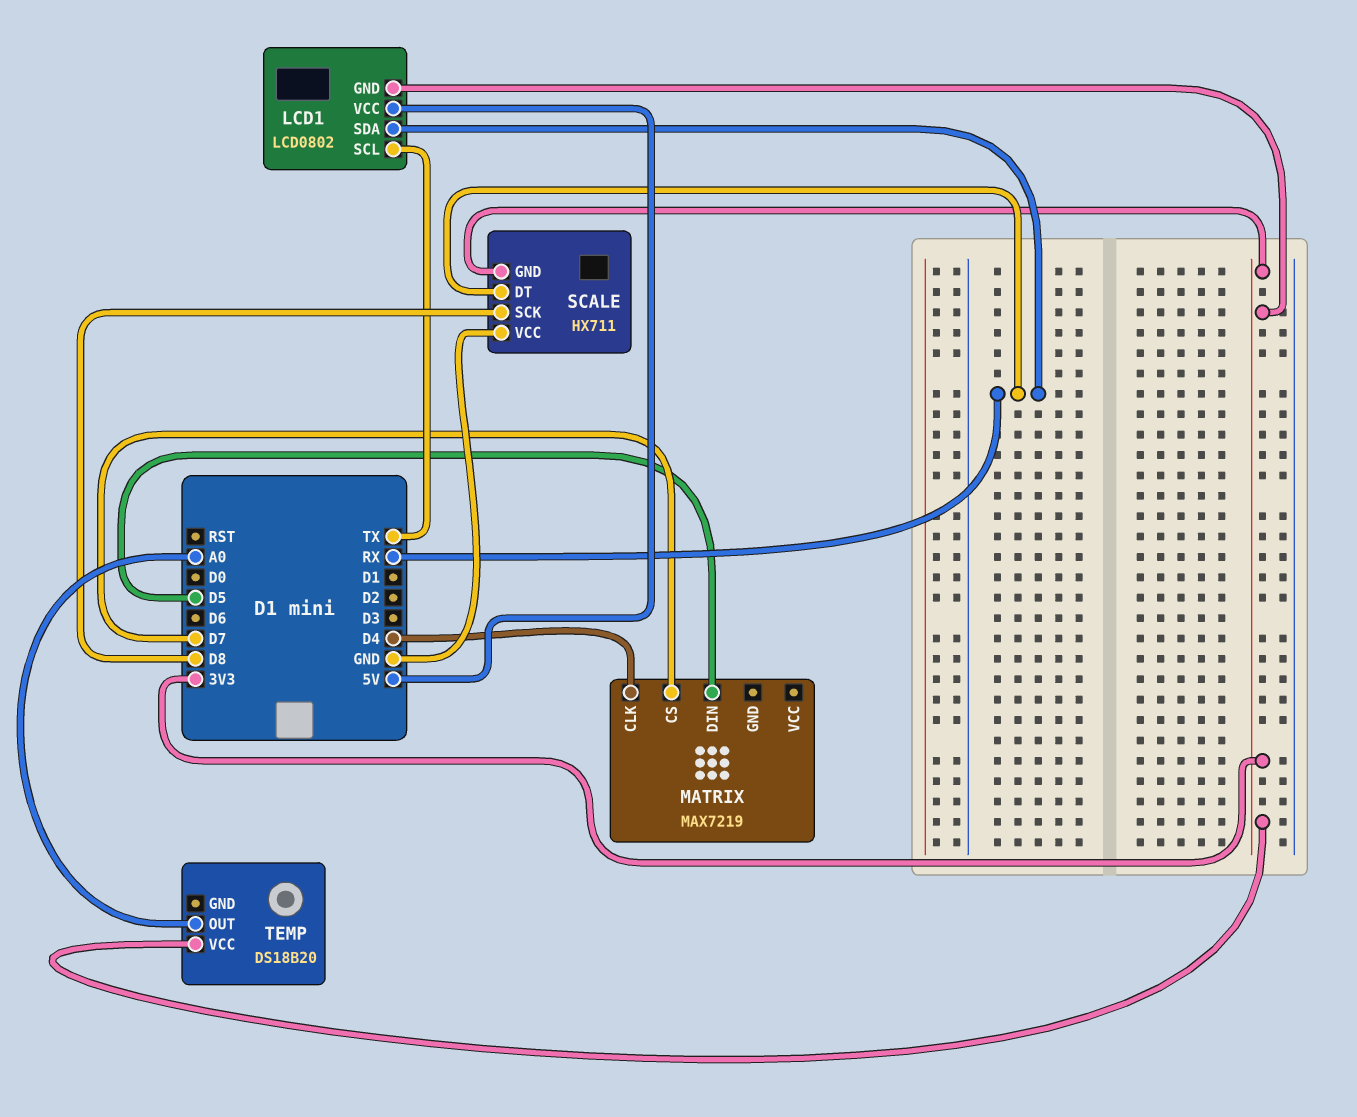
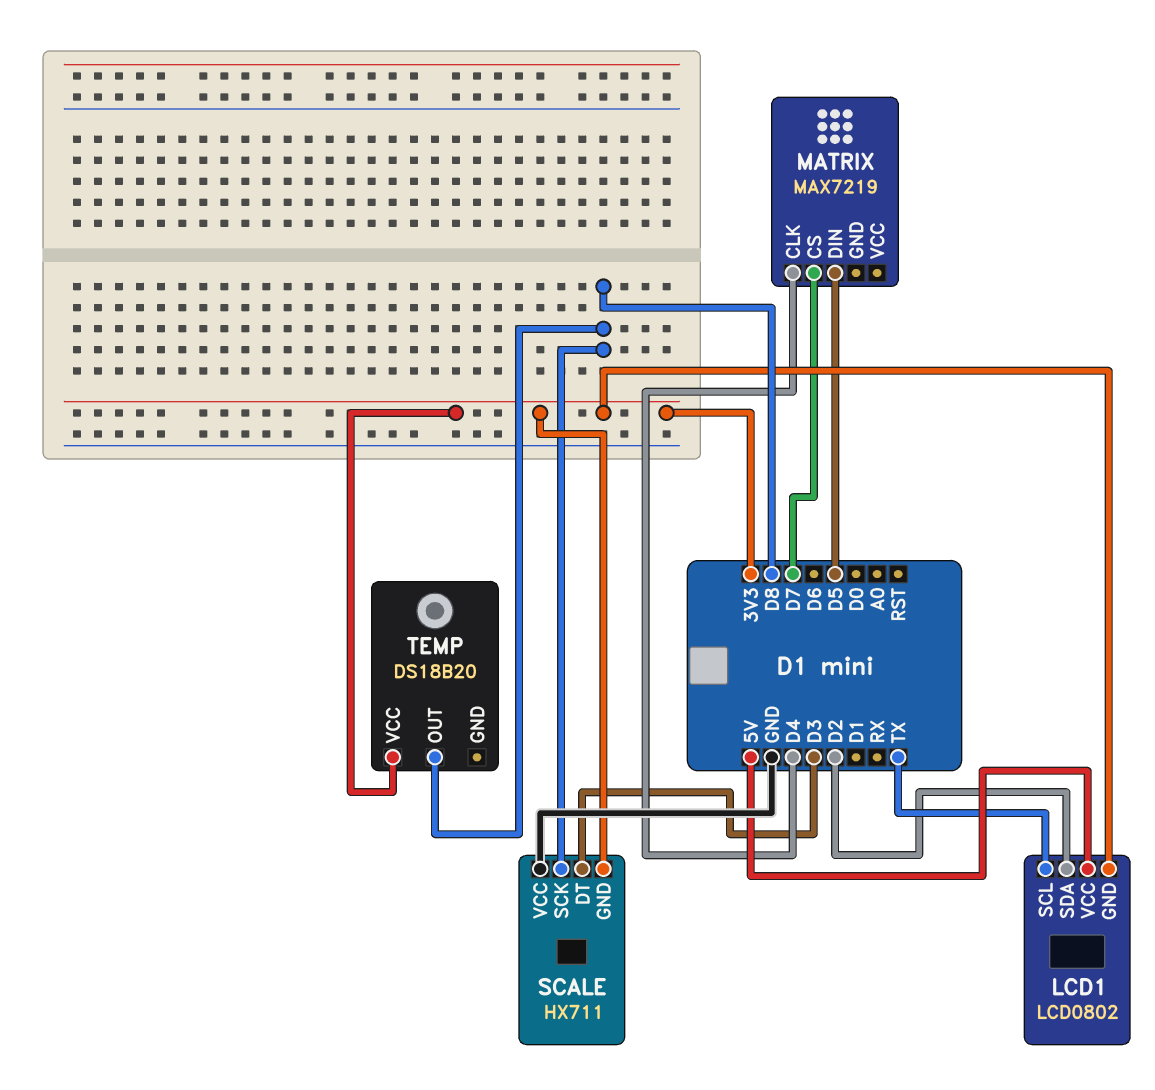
LCD1 pin SDA: RX -> D2
SCALE pin DT: RX -> D3
TEMP pin OUT: A0 -> D8

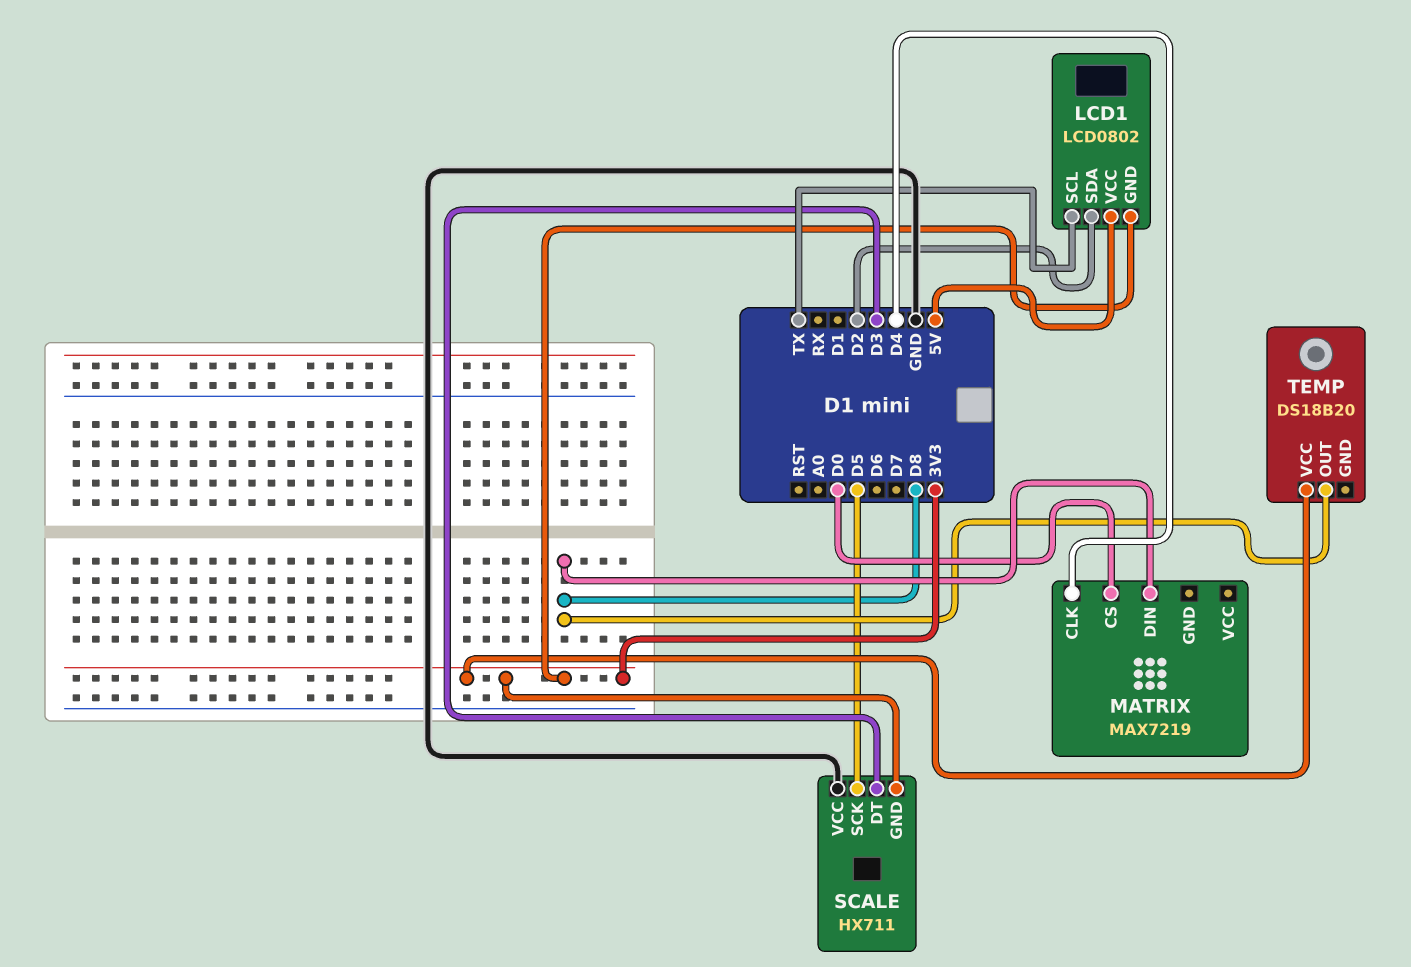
MATRIX pin CS: D7 -> D0
MATRIX pin DIN: D5 -> D8
SCALE pin SCK: D8 -> D5

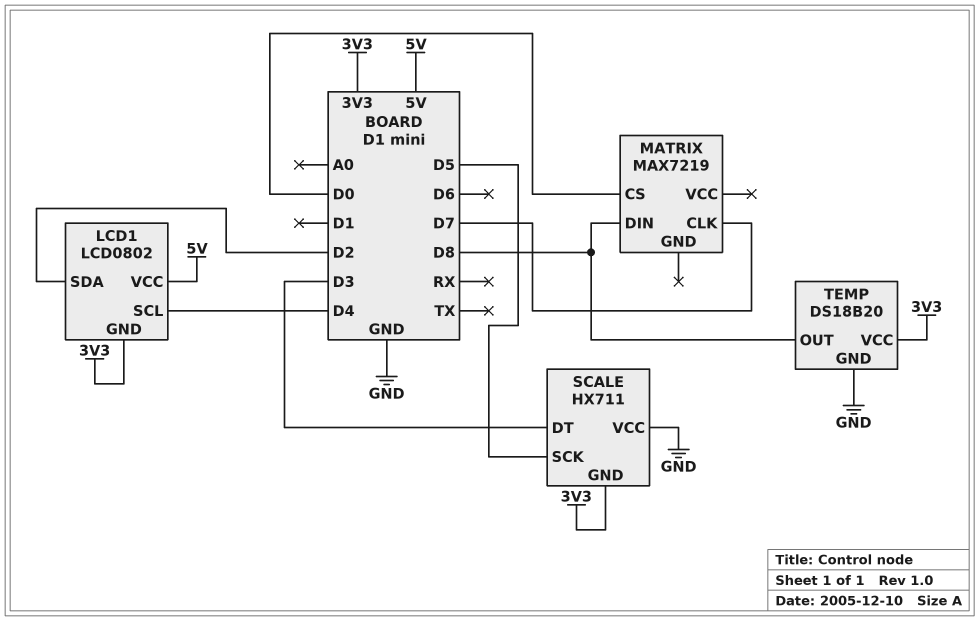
LCD1 pin SCL: TX -> D4
MATRIX pin CLK: D4 -> D7
TEMP pin GND: none -> GND

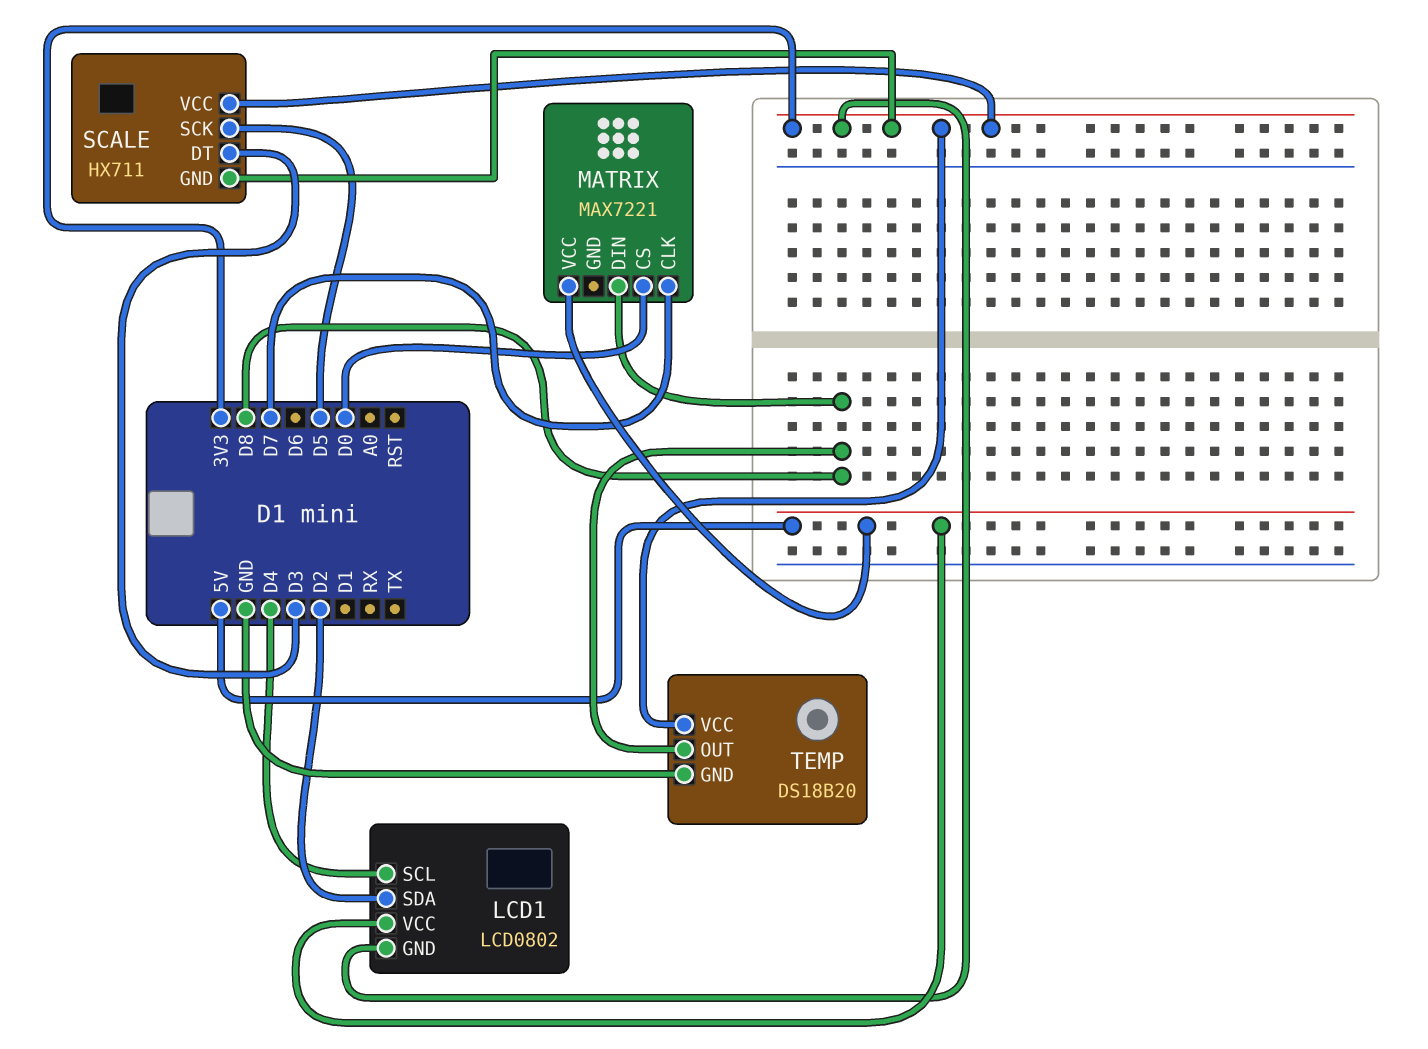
MATRIX: MAX7219 -> MAX7221
MATRIX pin VCC: none -> 5V
SCALE pin VCC: GND -> 3V3

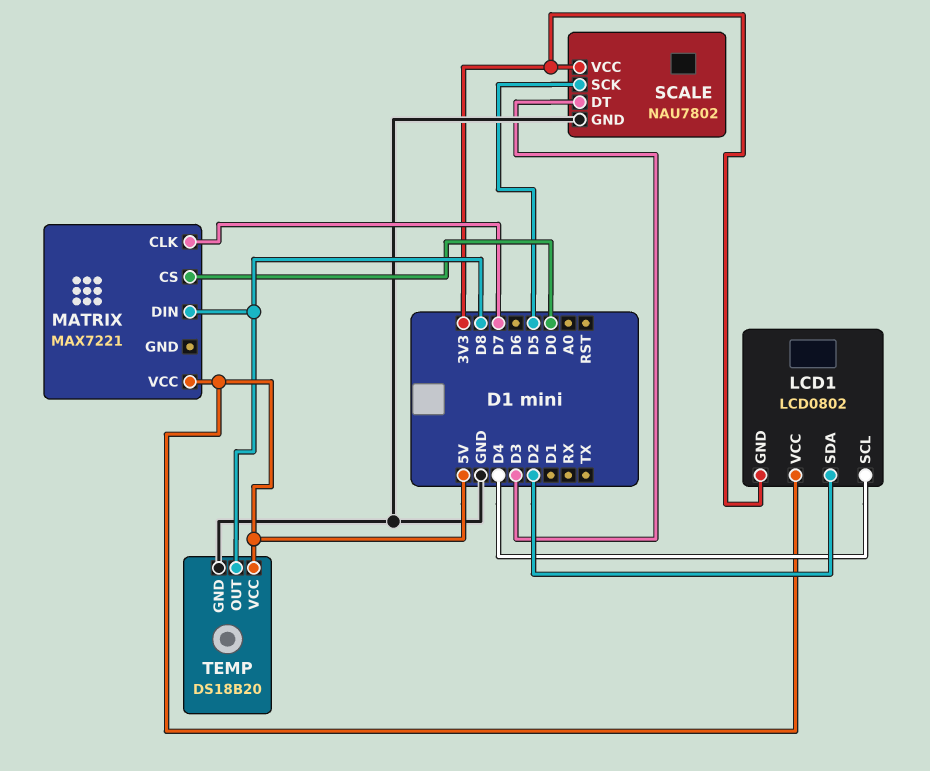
SCALE: HX711 -> NAU7802
SCALE pin GND: 3V3 -> GND
TEMP pin VCC: 3V3 -> 5V

